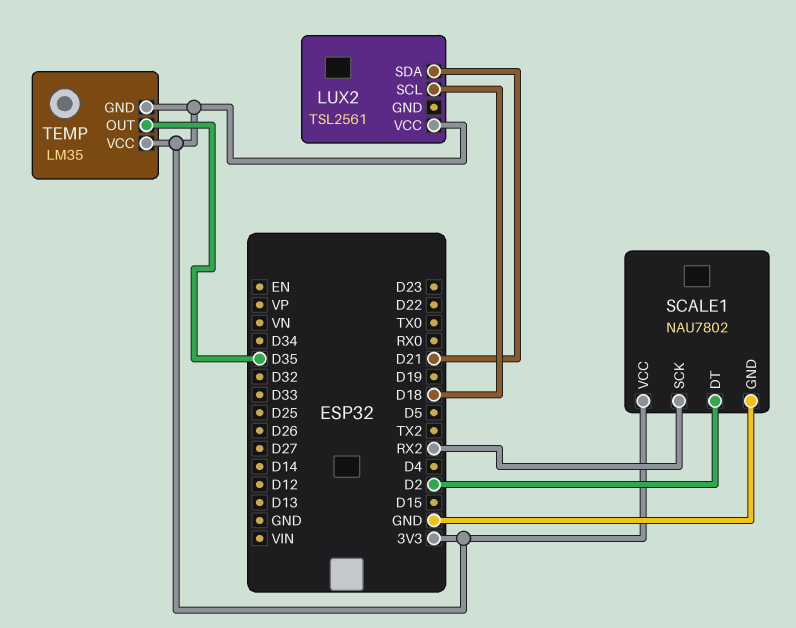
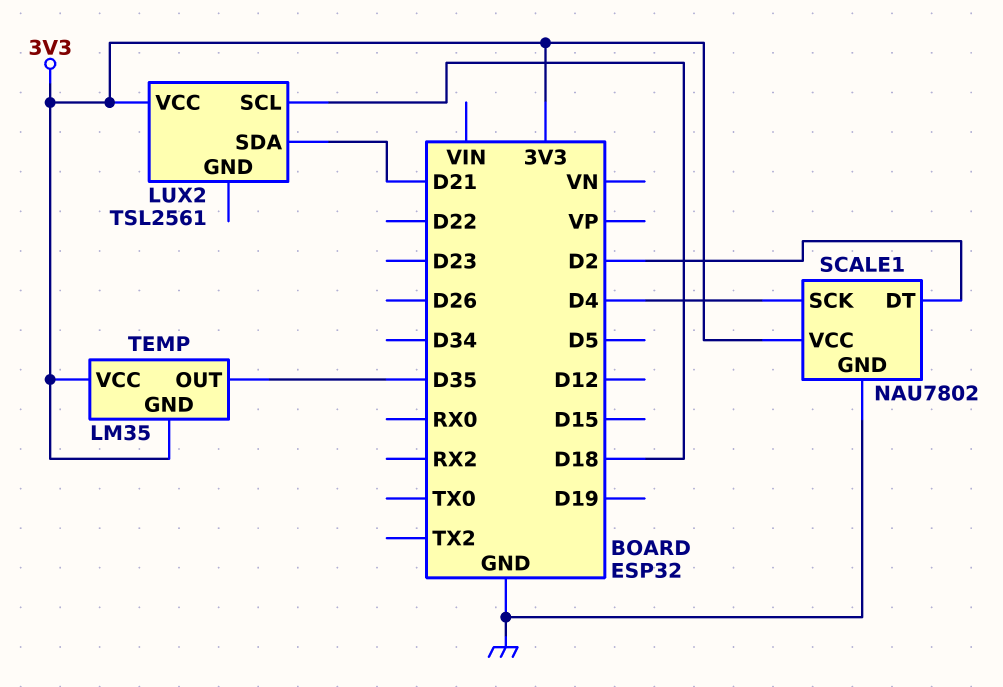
SCALE1 pin SCK: RX2 -> D4

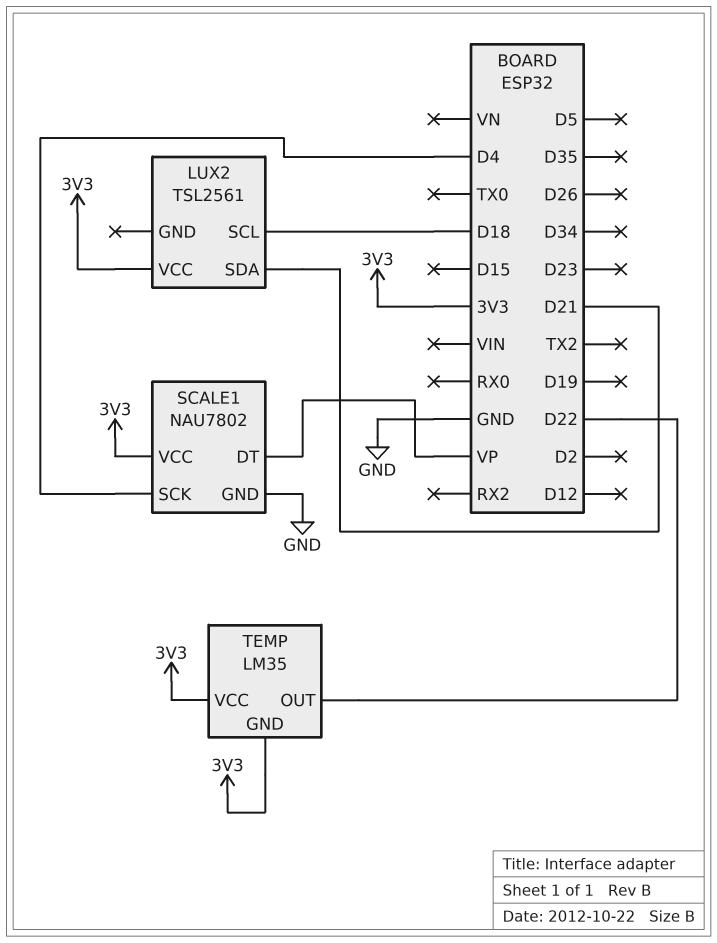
SCALE1 pin DT: D2 -> VP
TEMP pin OUT: D35 -> D22

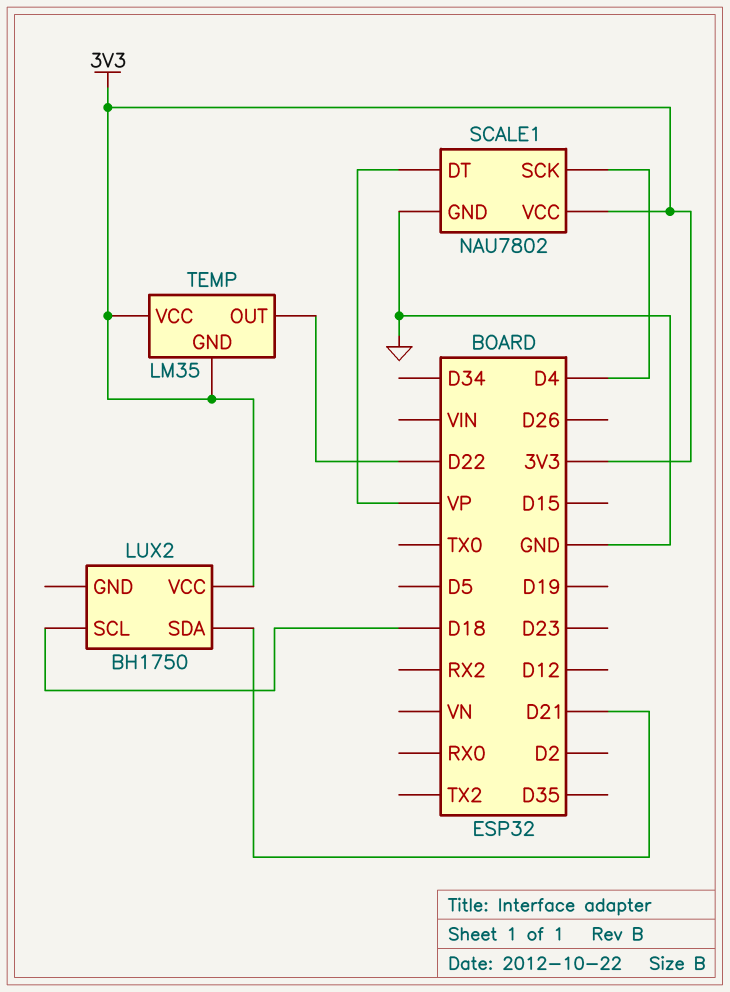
LUX2: TSL2561 -> BH1750

